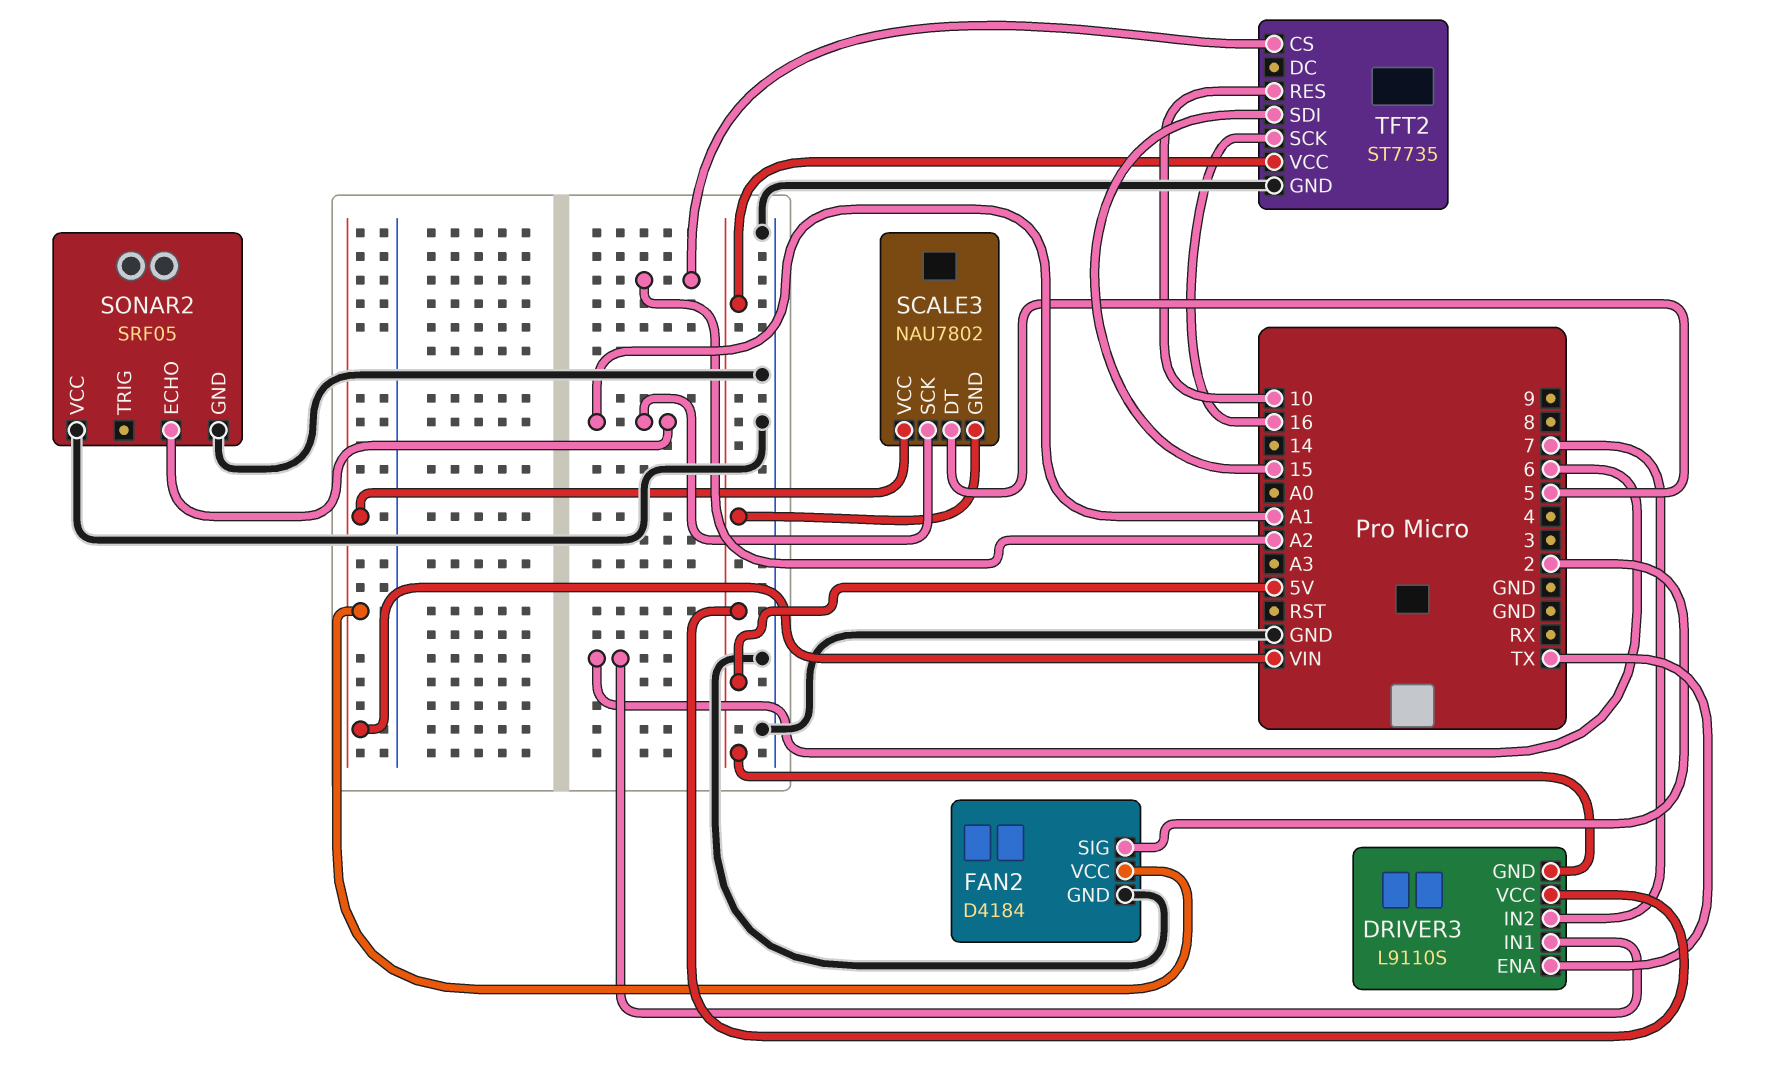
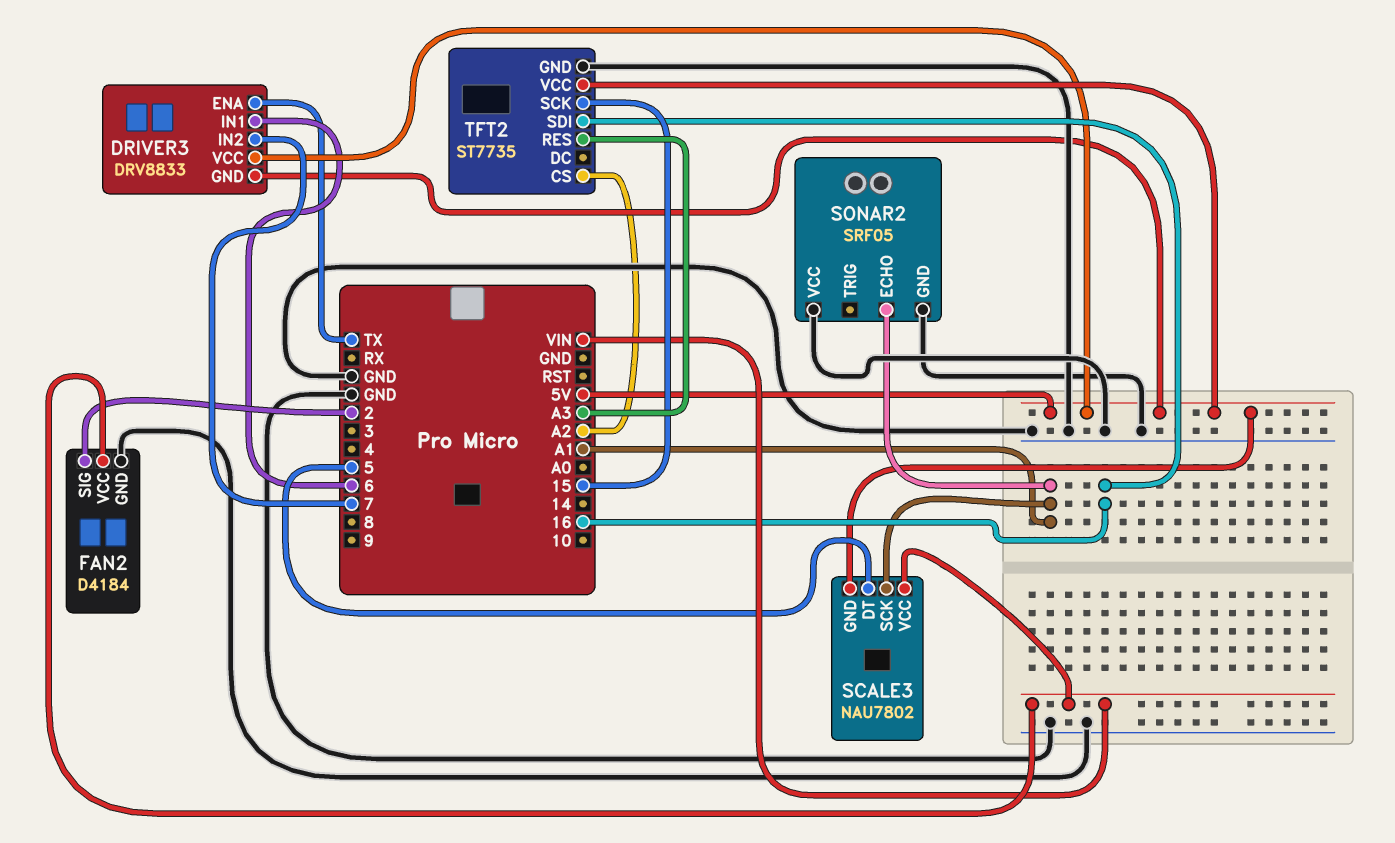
DRIVER3: L9110S -> DRV8833
TFT2 pin RES: 10 -> A3
TFT2 pin SCK: 16 -> 15
TFT2 pin SDI: 15 -> 16

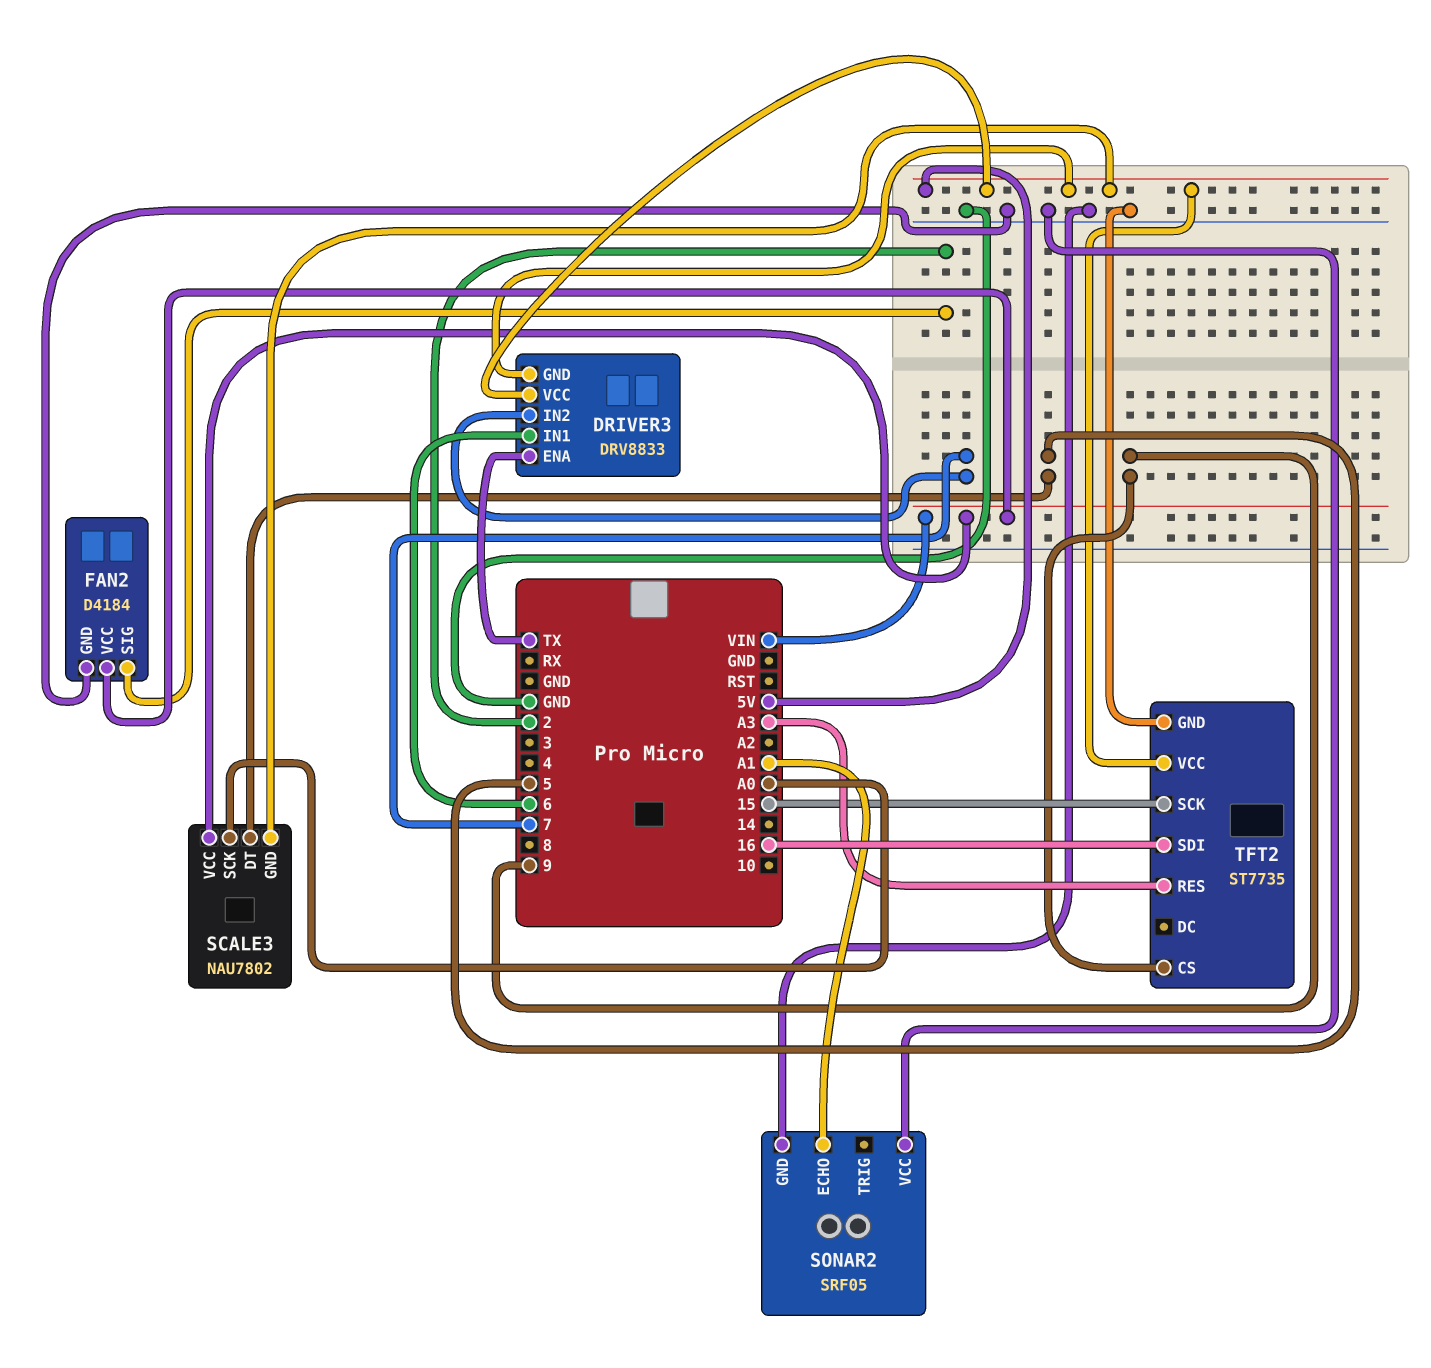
SCALE3 pin SCK: A1 -> A0
TFT2 pin CS: A2 -> 9

